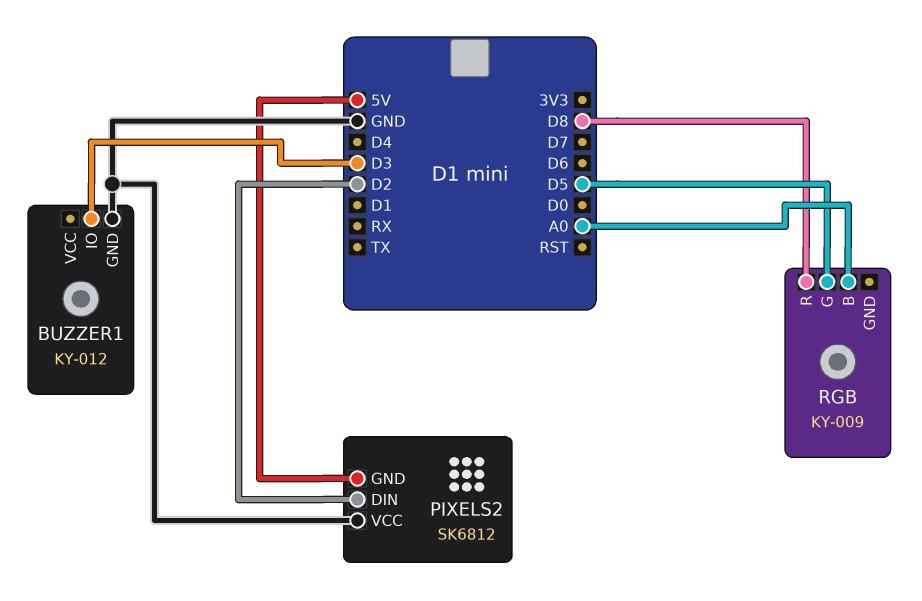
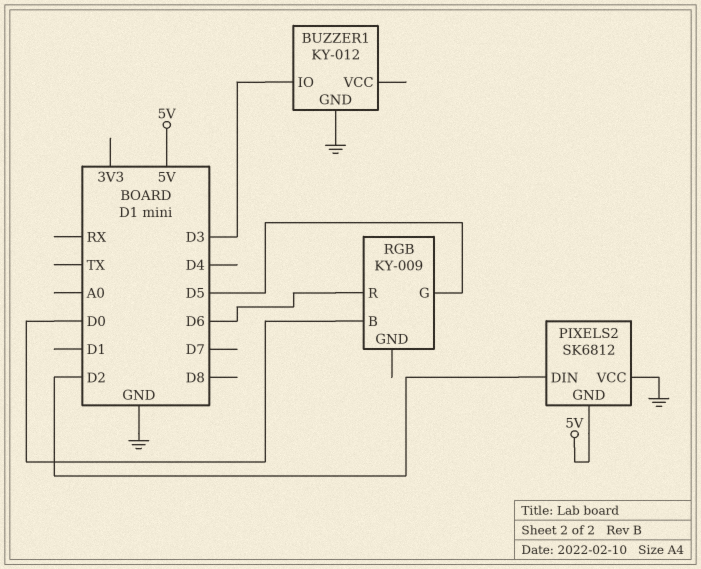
RGB pin B: A0 -> D0
RGB pin R: D8 -> D6

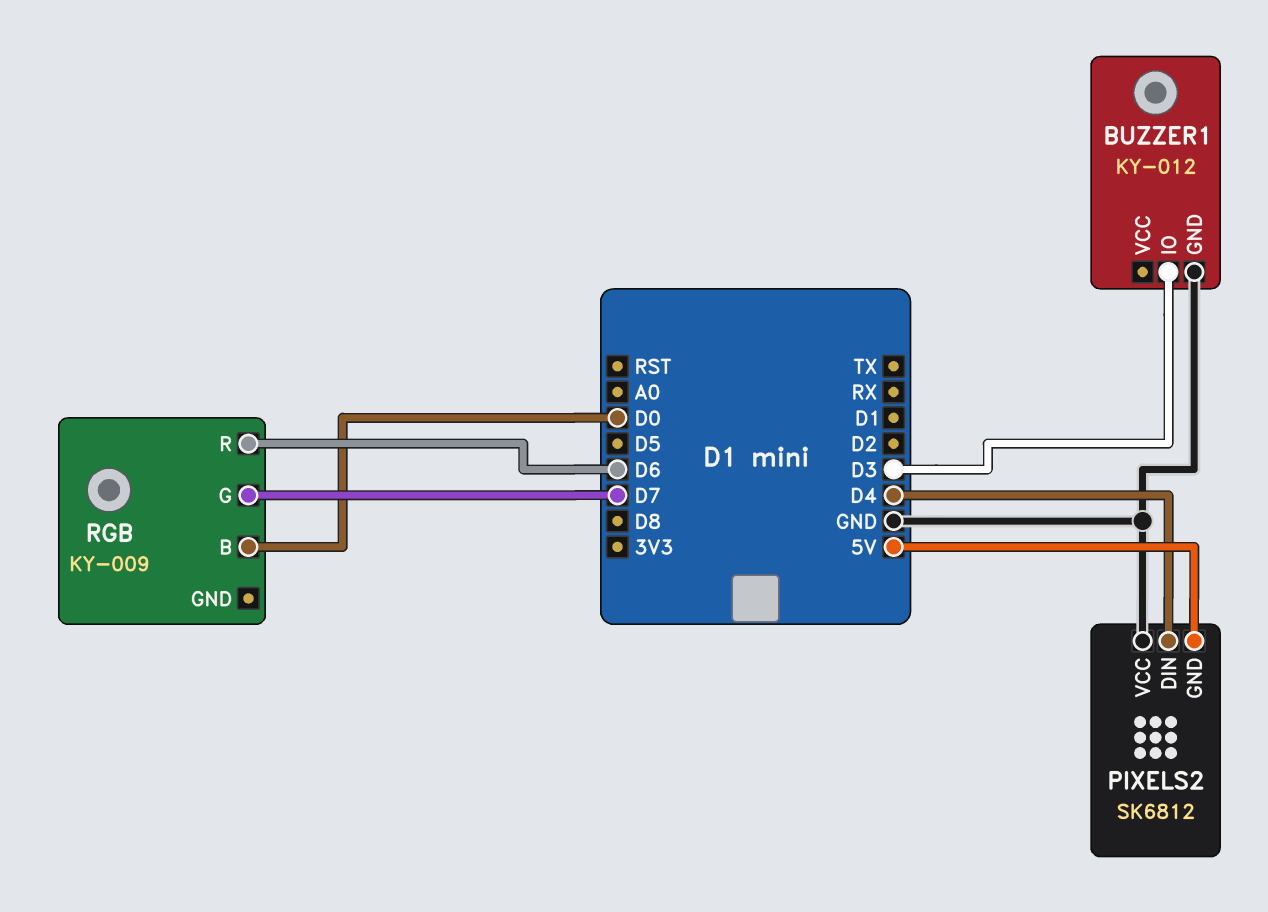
PIXELS2 pin DIN: D2 -> D4
RGB pin G: D5 -> D7

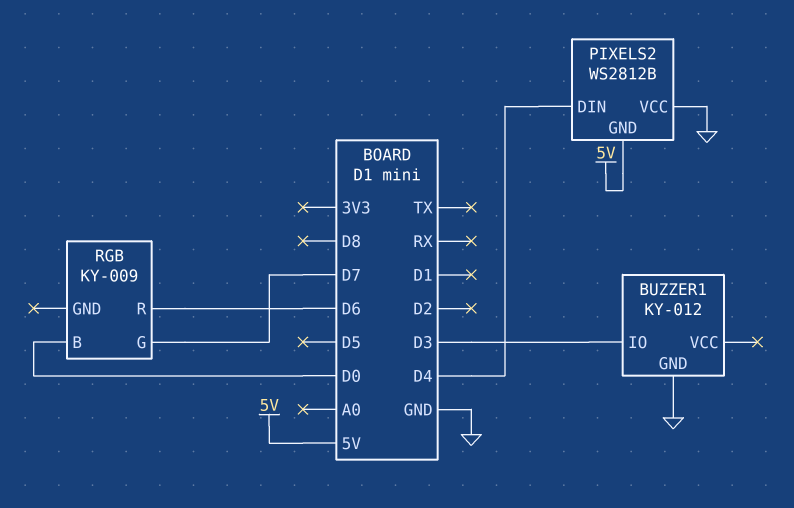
PIXELS2: SK6812 -> WS2812B

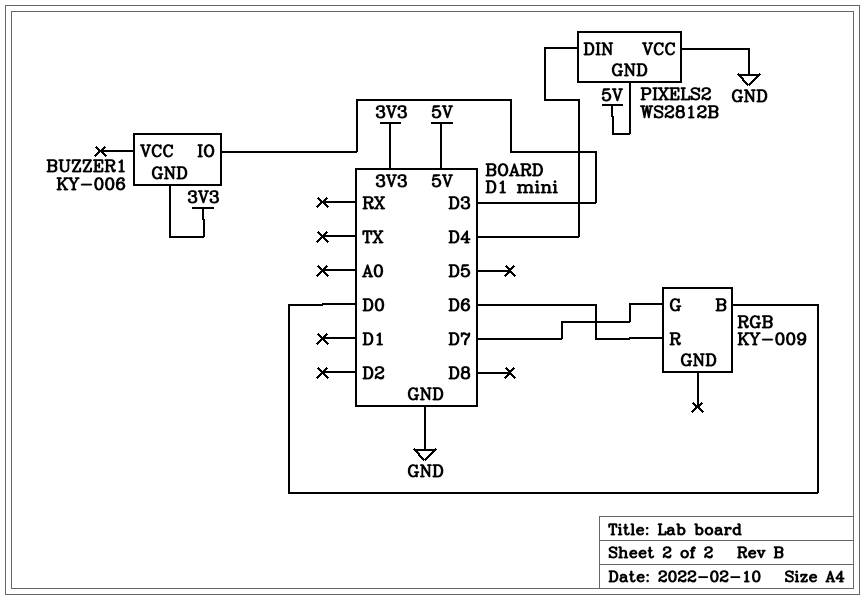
BUZZER1: KY-012 -> KY-006
BUZZER1 pin GND: GND -> 3V3

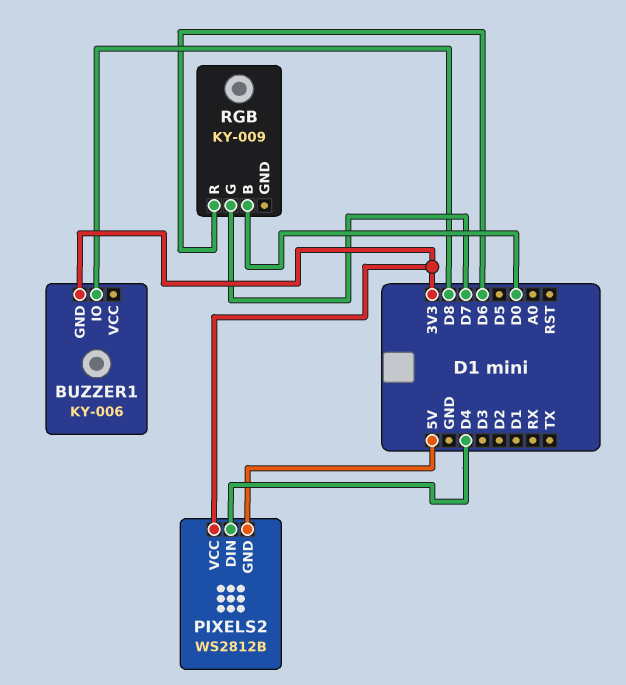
BUZZER1 pin IO: D3 -> D8
PIXELS2 pin VCC: GND -> 3V3

